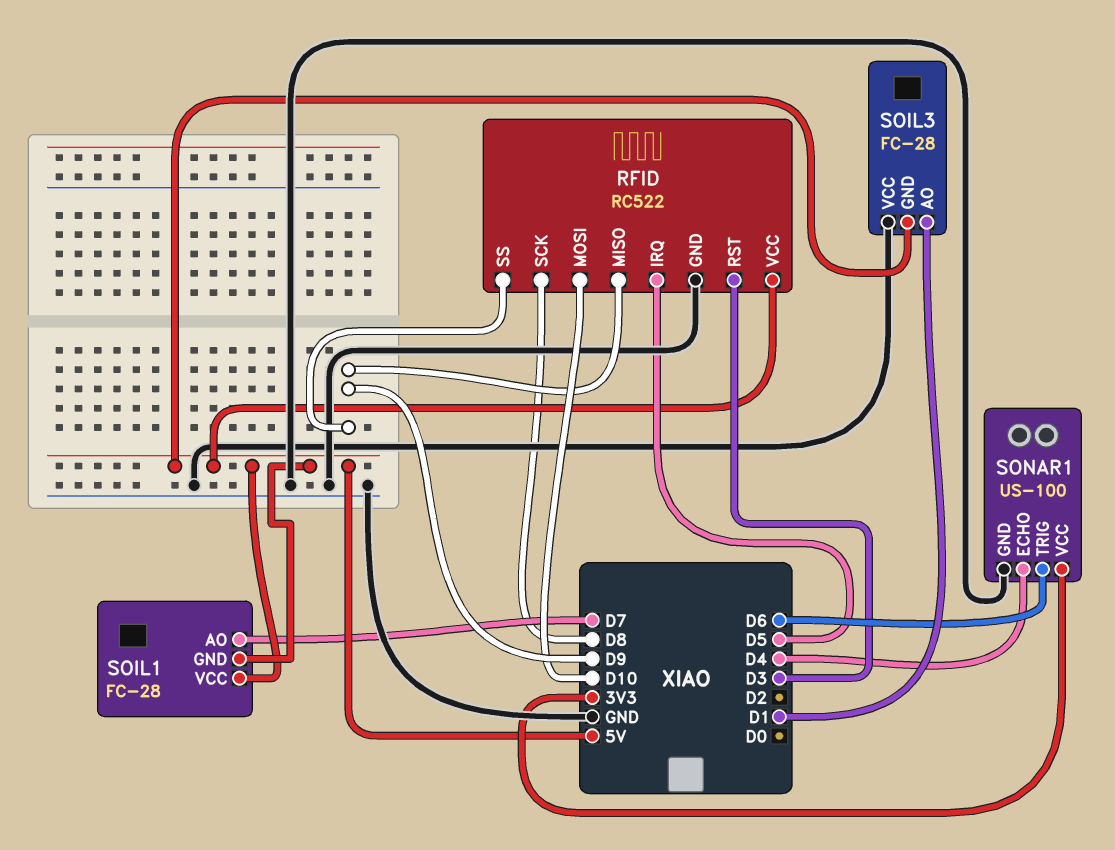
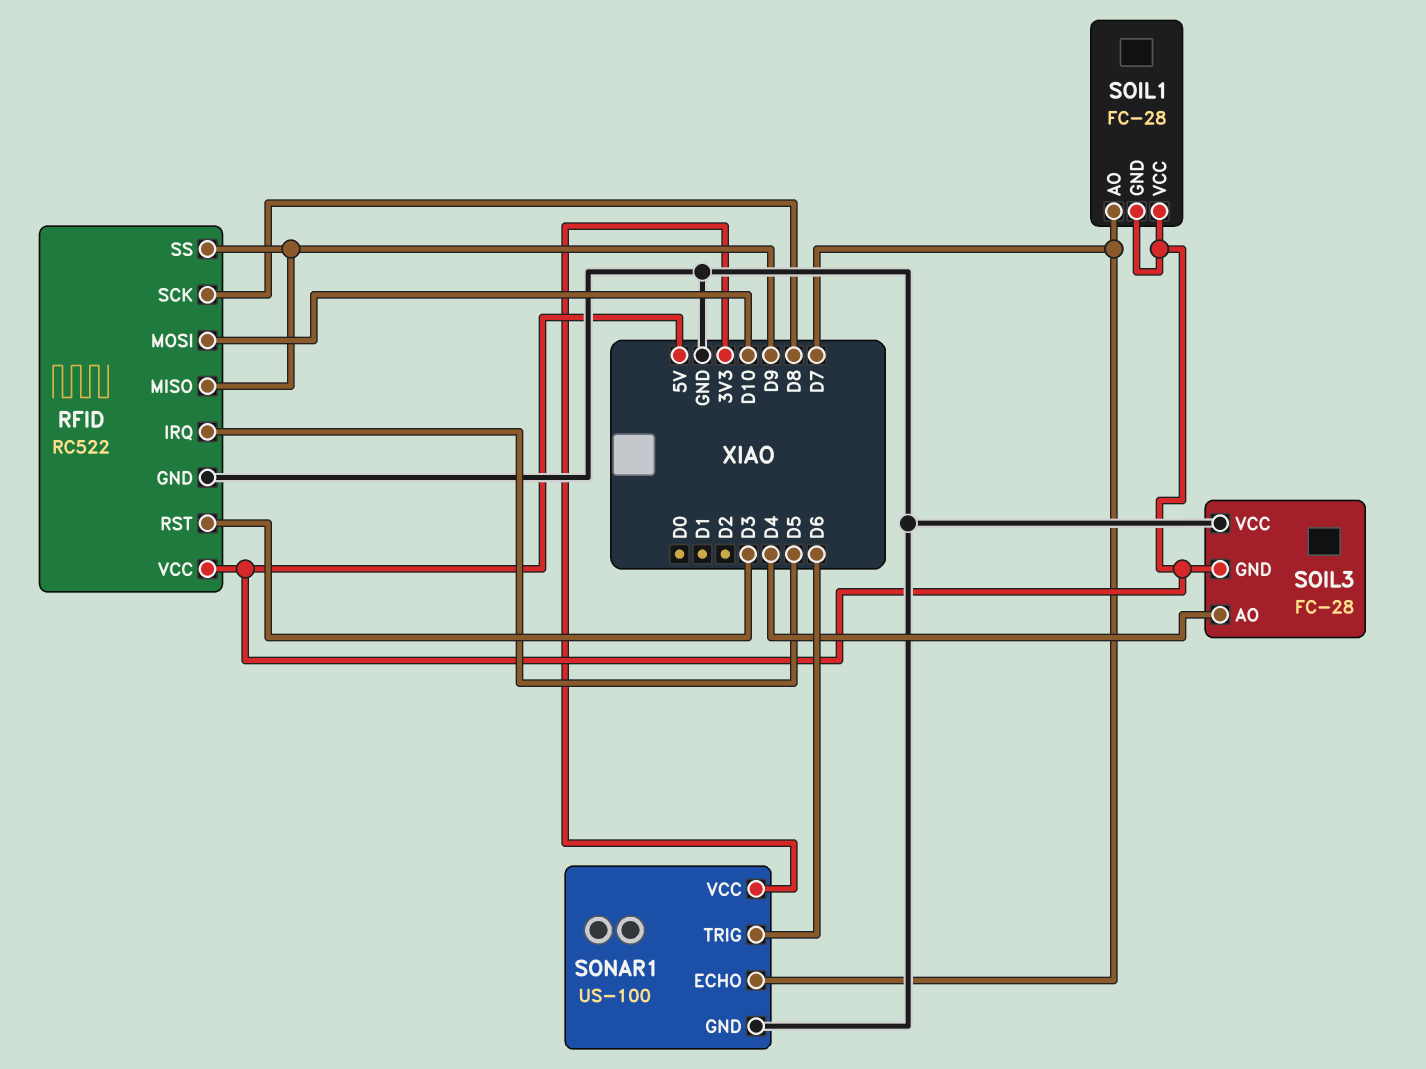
SOIL3 pin AO: D1 -> D4
SONAR1 pin ECHO: D4 -> D7

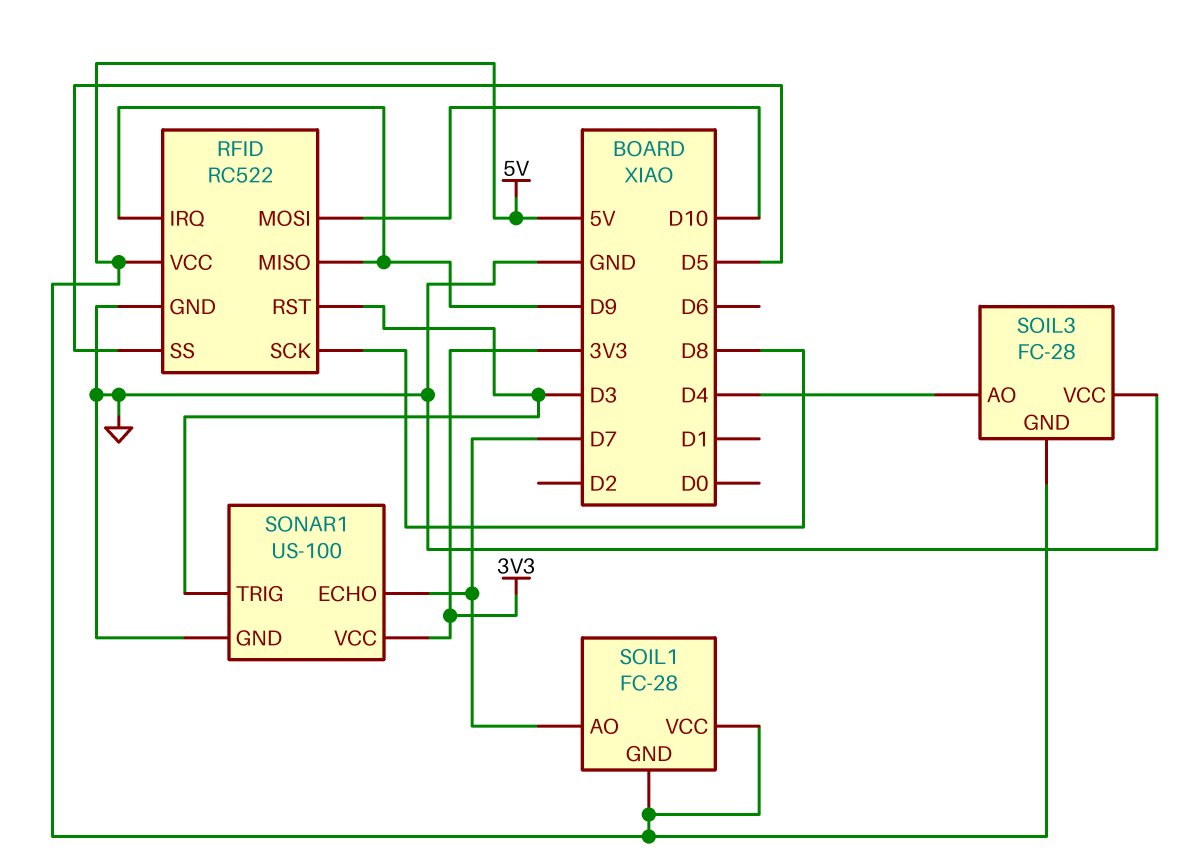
RFID pin IRQ: D5 -> D9
RFID pin SS: D9 -> D5
SONAR1 pin TRIG: D6 -> D3

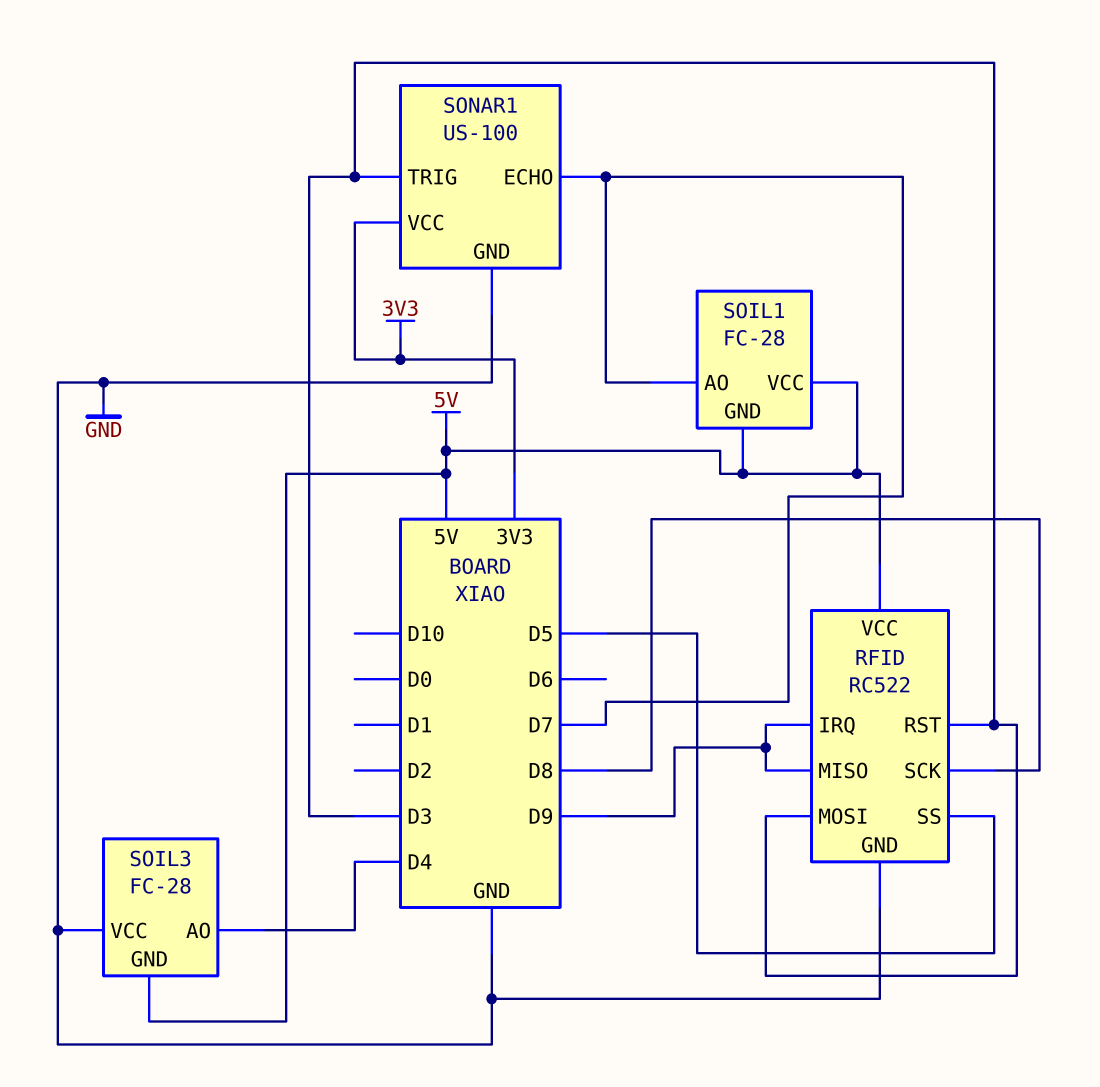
RFID pin MOSI: D10 -> D3

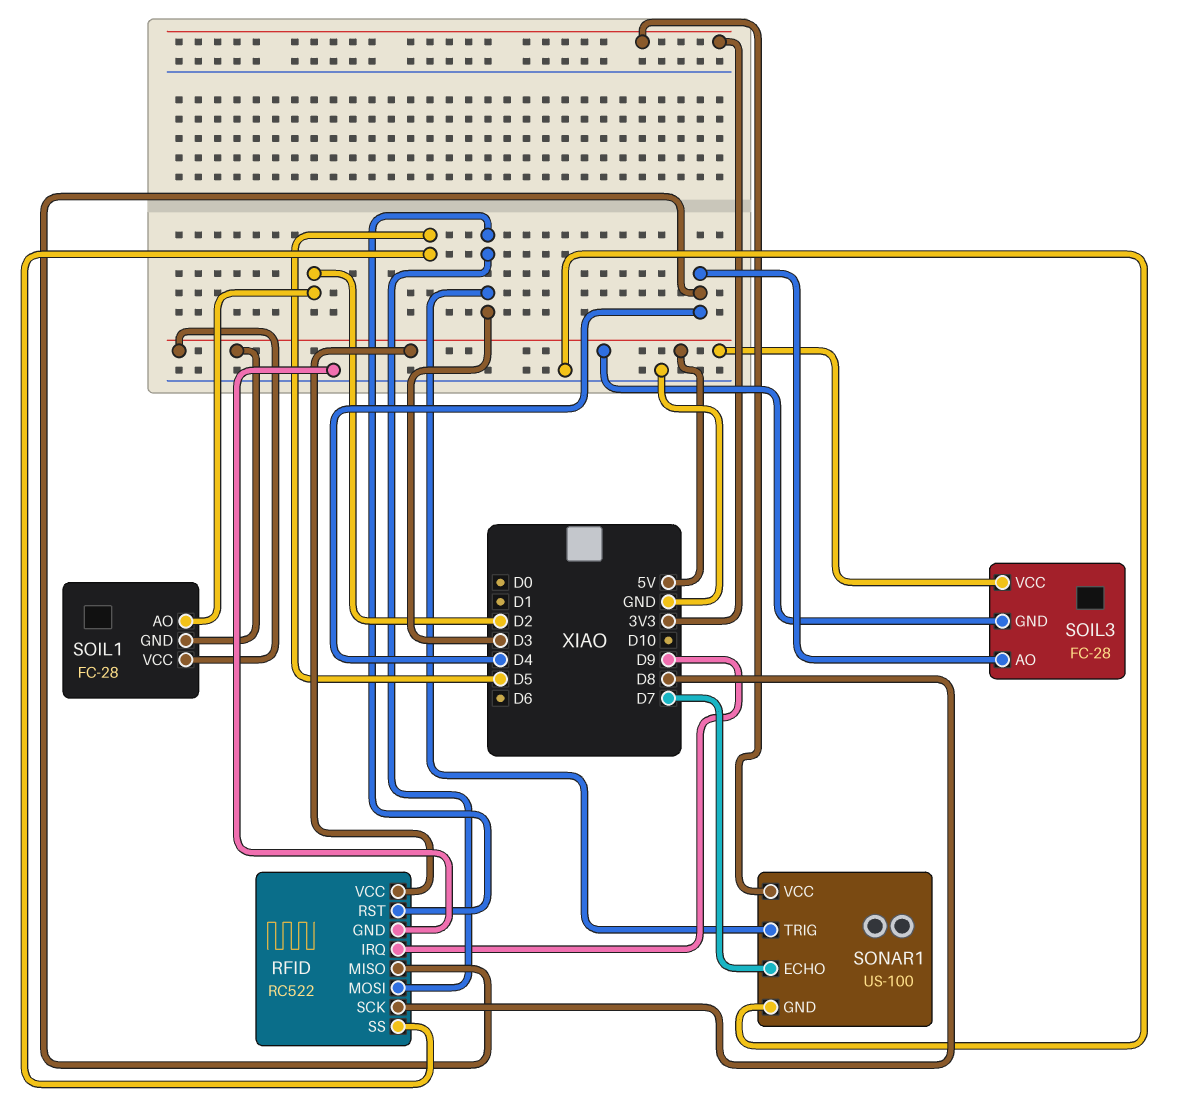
RFID pin MISO: D9 -> D4
SOIL1 pin AO: D7 -> D2
SOIL3 pin VCC: GND -> 5V

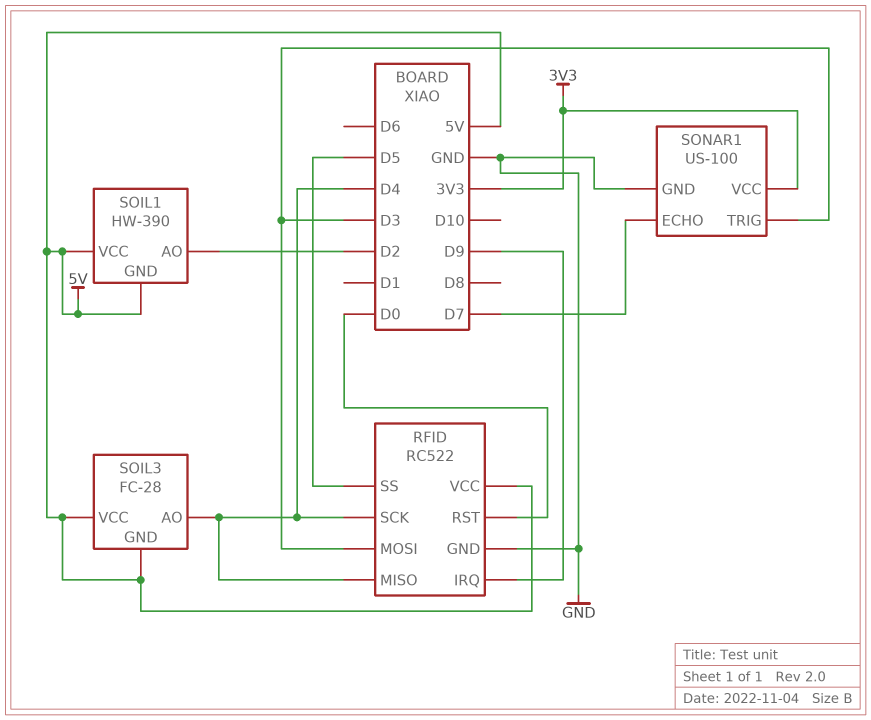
RFID pin RST: D3 -> D0
RFID pin SCK: D8 -> D4
SOIL1: FC-28 -> HW-390

